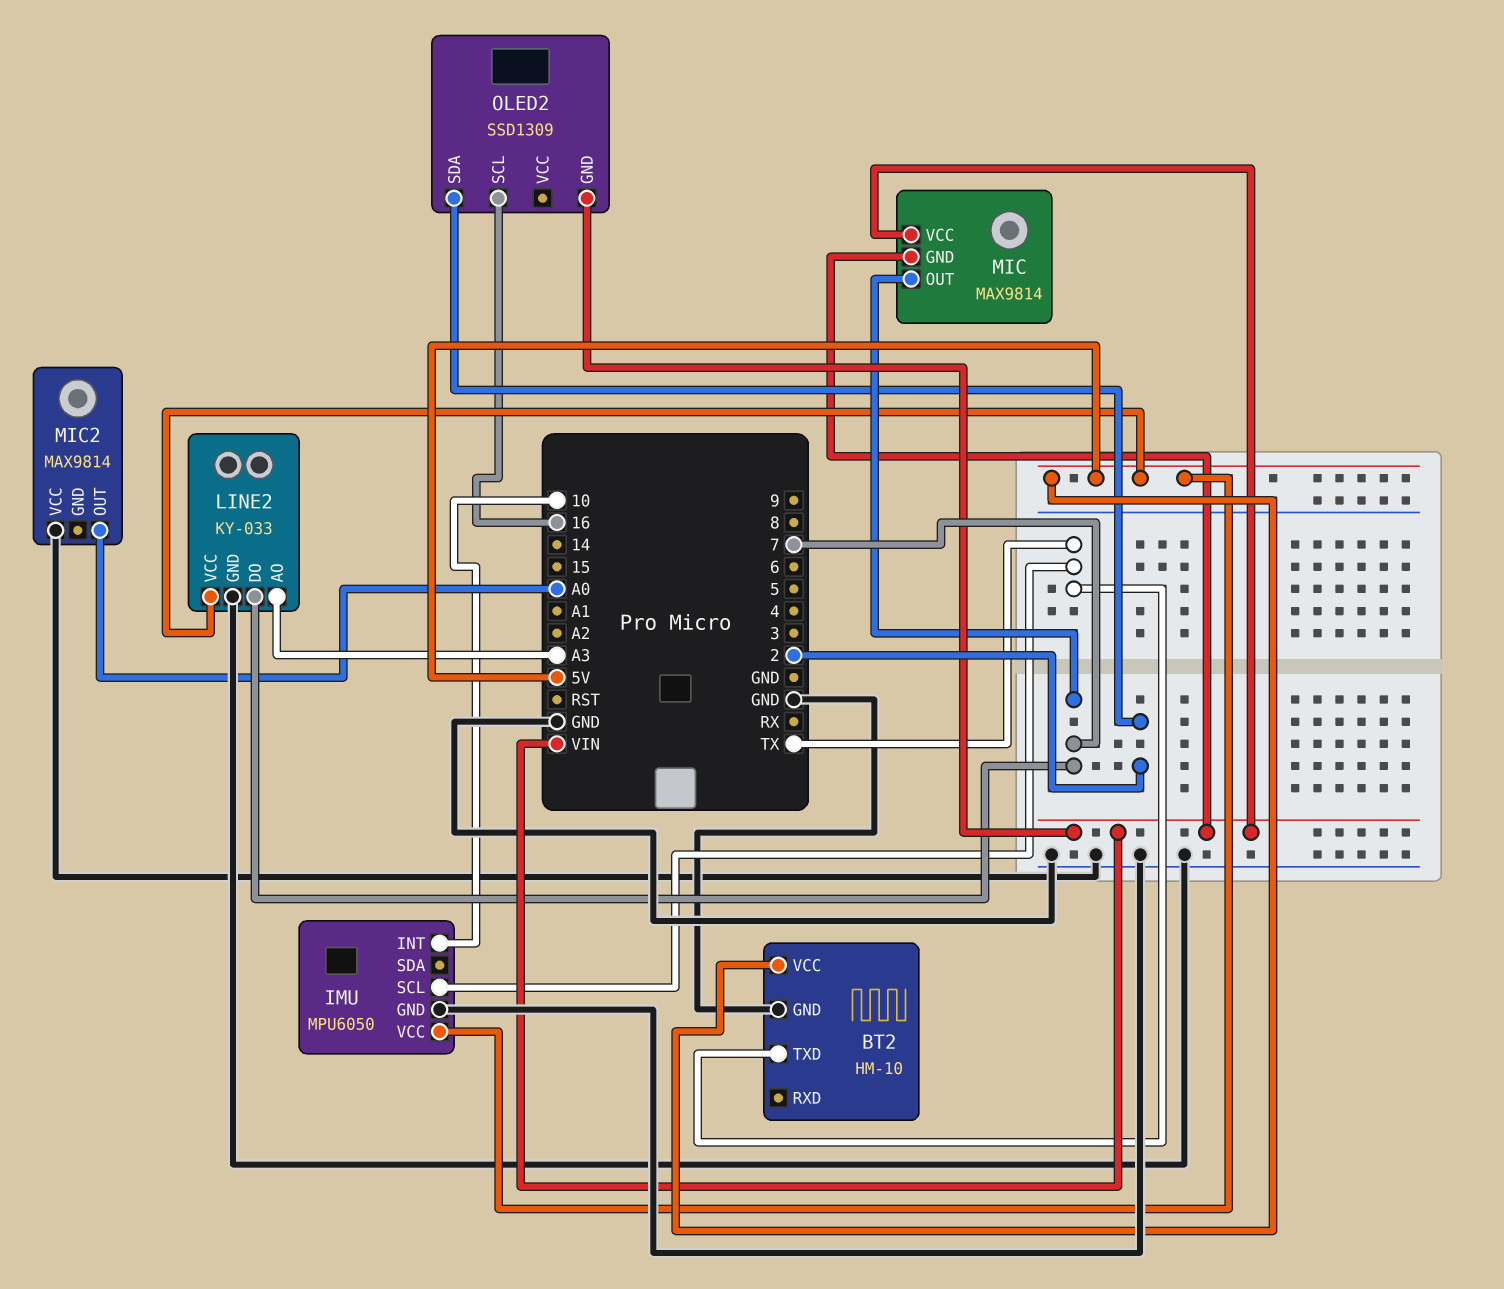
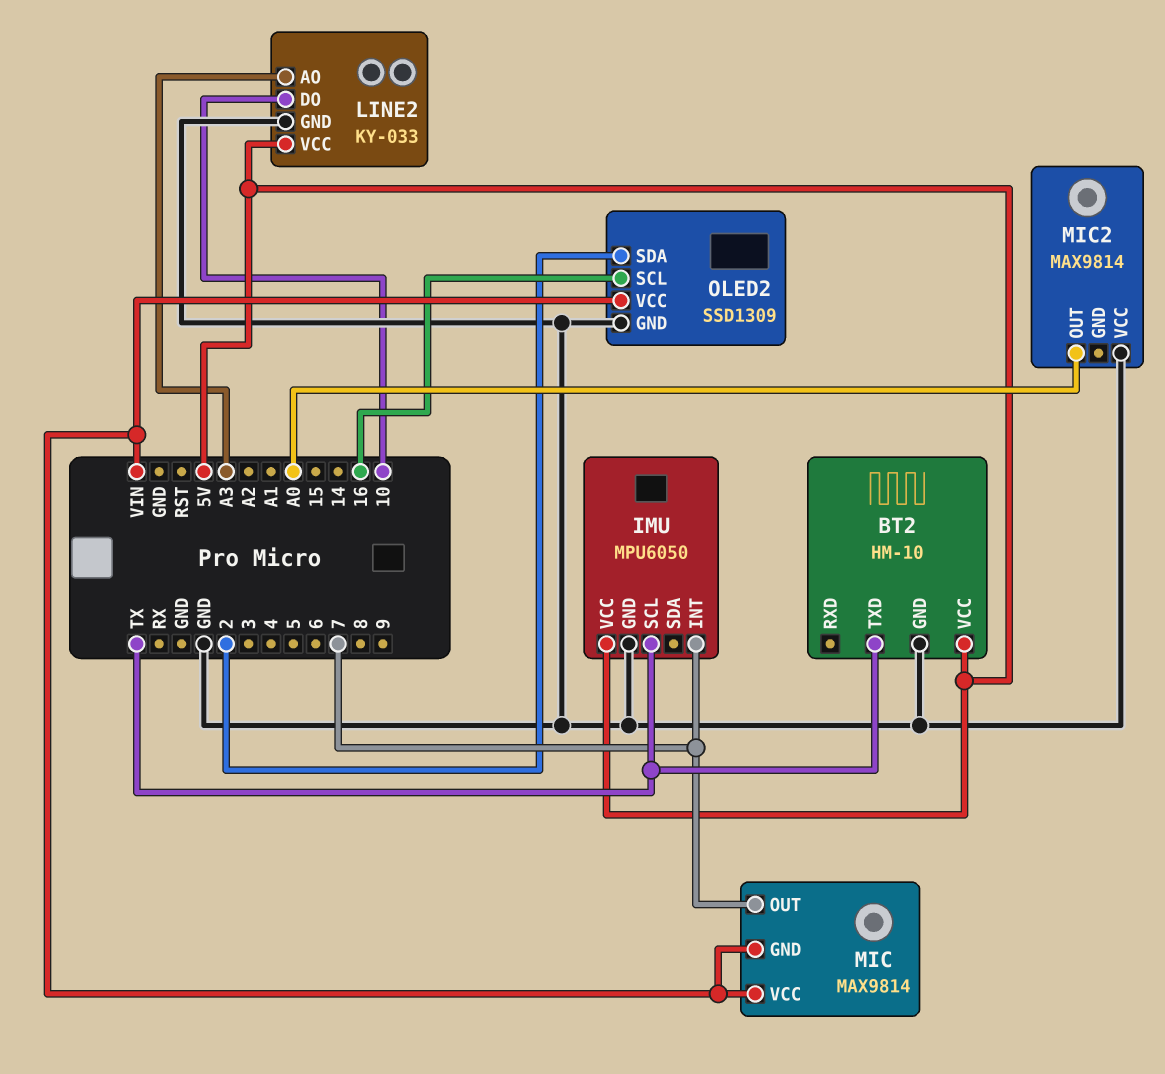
IMU pin INT: 10 -> 7
LINE2 pin DO: 7 -> 10
OLED2 pin GND: VIN -> GND
OLED2 pin VCC: none -> VIN

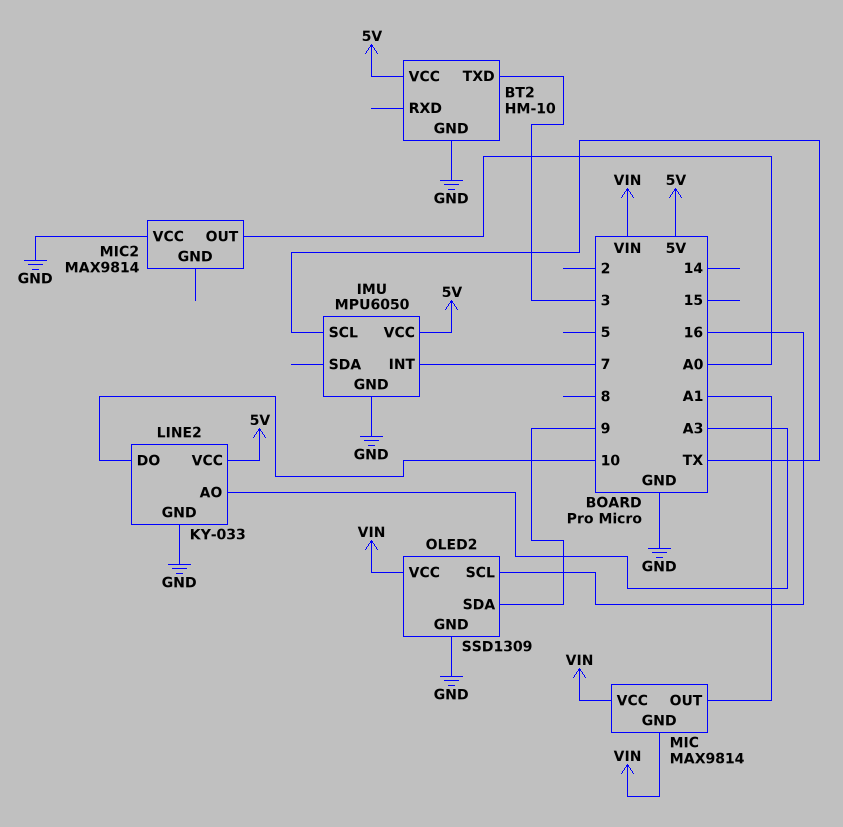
BT2 pin TXD: TX -> 3
MIC pin OUT: 7 -> A1
OLED2 pin SDA: 2 -> 9

